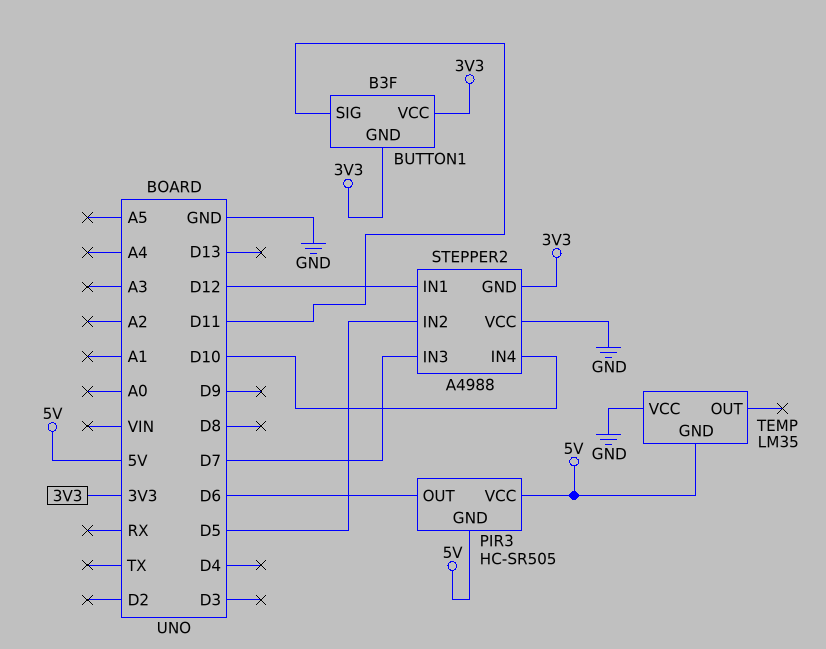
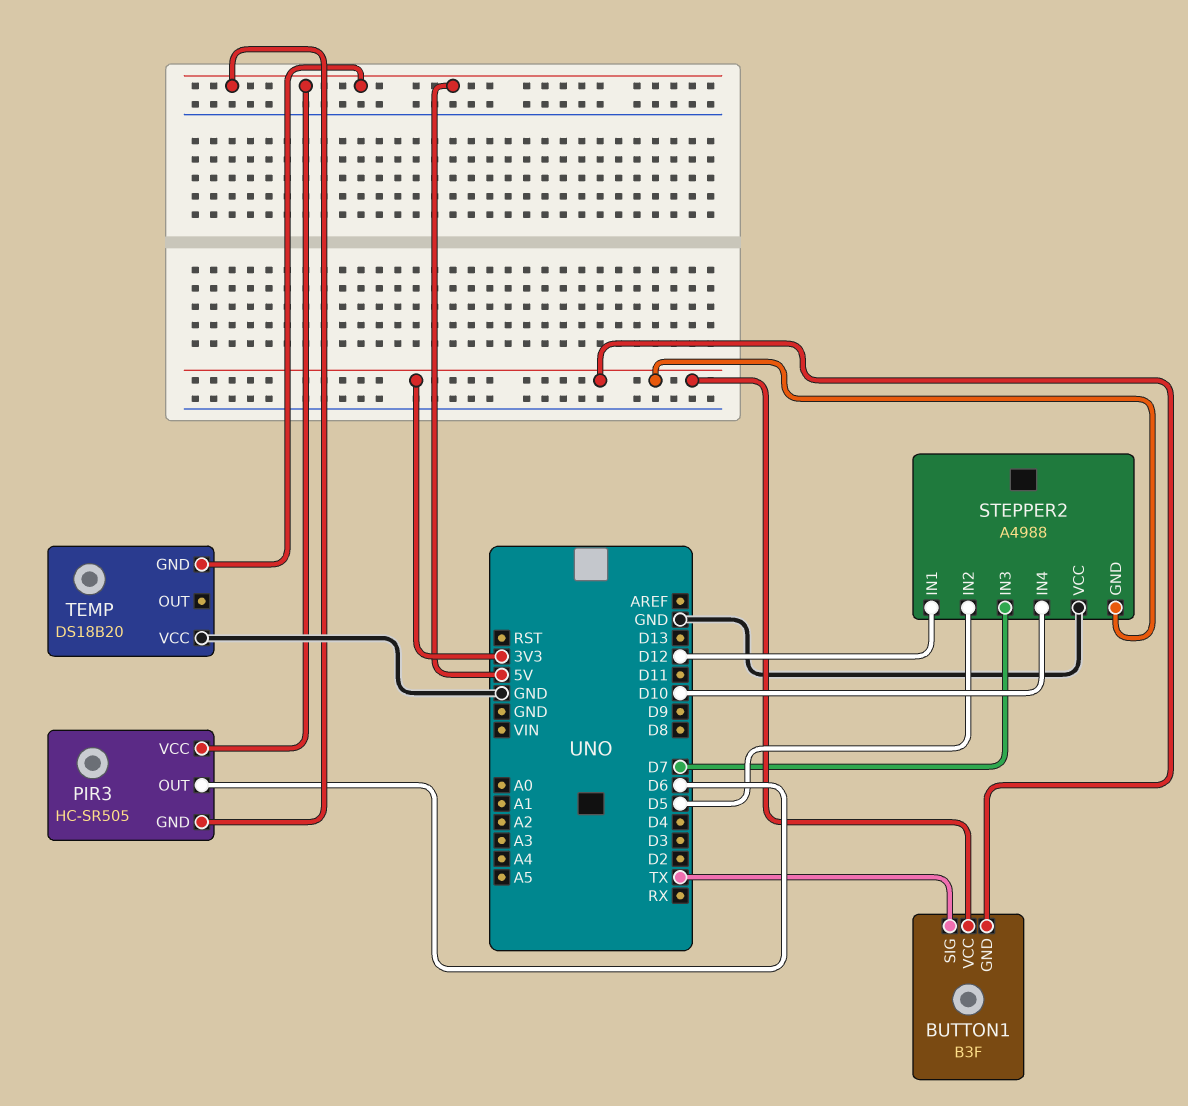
BUTTON1 pin SIG: D11 -> TX
TEMP: LM35 -> DS18B20

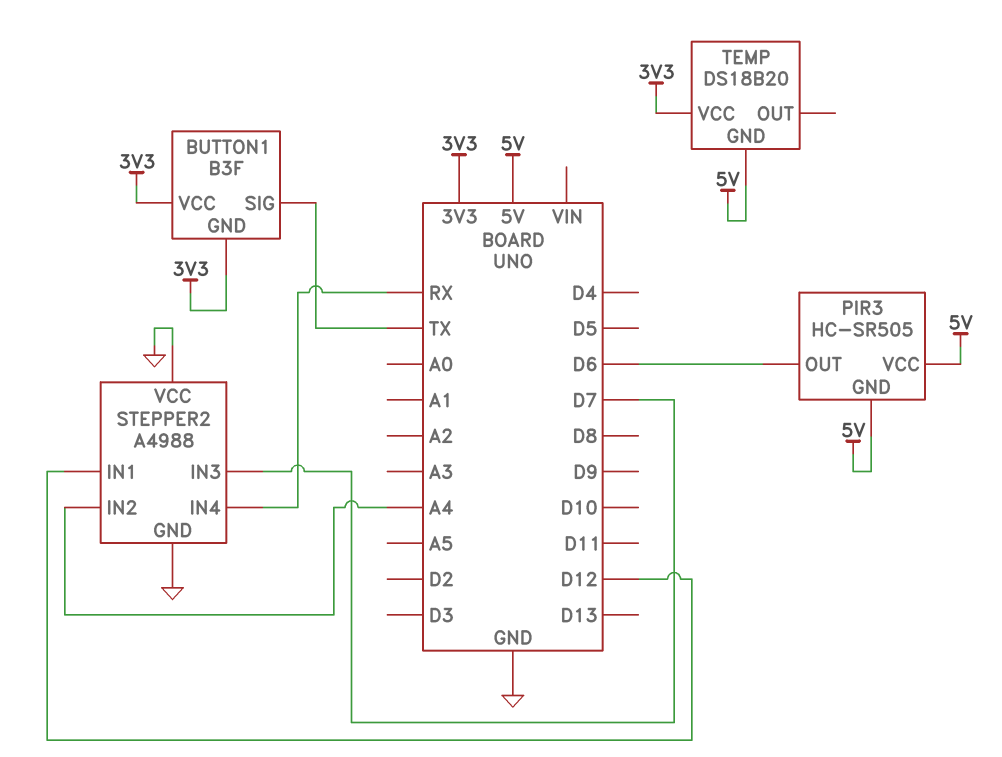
STEPPER2 pin GND: 3V3 -> GND
STEPPER2 pin IN2: D5 -> A4
STEPPER2 pin IN4: D10 -> RX
TEMP pin VCC: GND -> 3V3

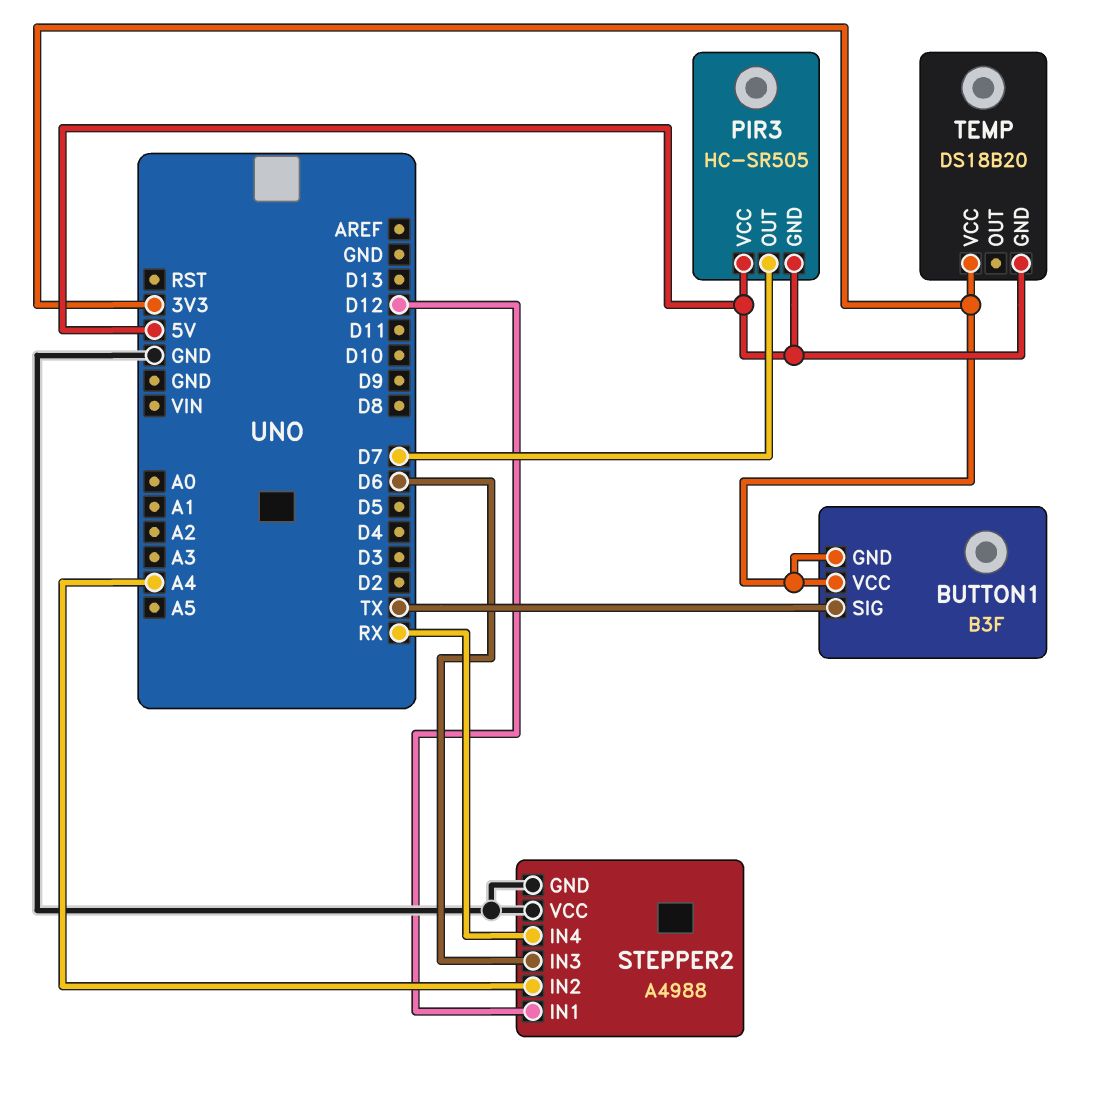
PIR3 pin OUT: D6 -> D7
STEPPER2 pin IN3: D7 -> D6

